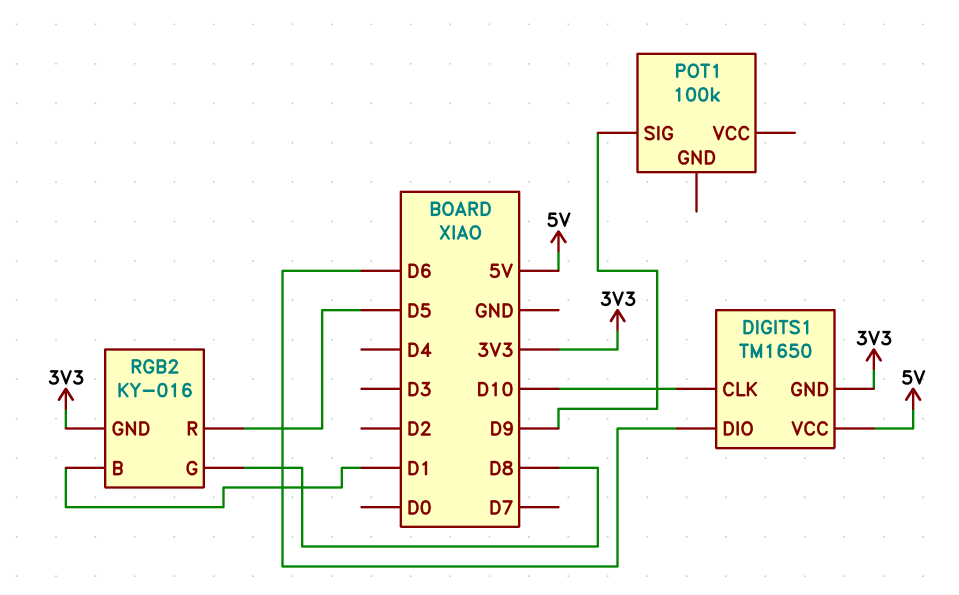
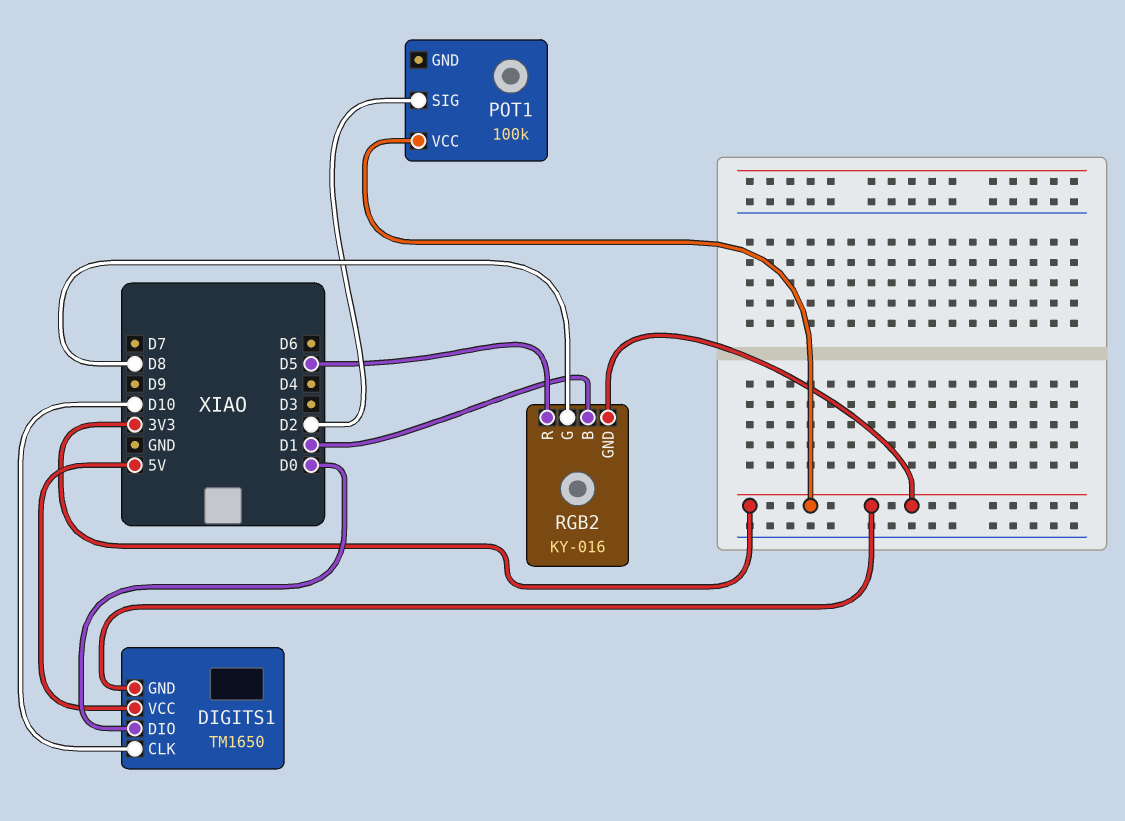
DIGITS1 pin DIO: D6 -> D0
POT1 pin SIG: D9 -> D2
POT1 pin VCC: none -> 3V3

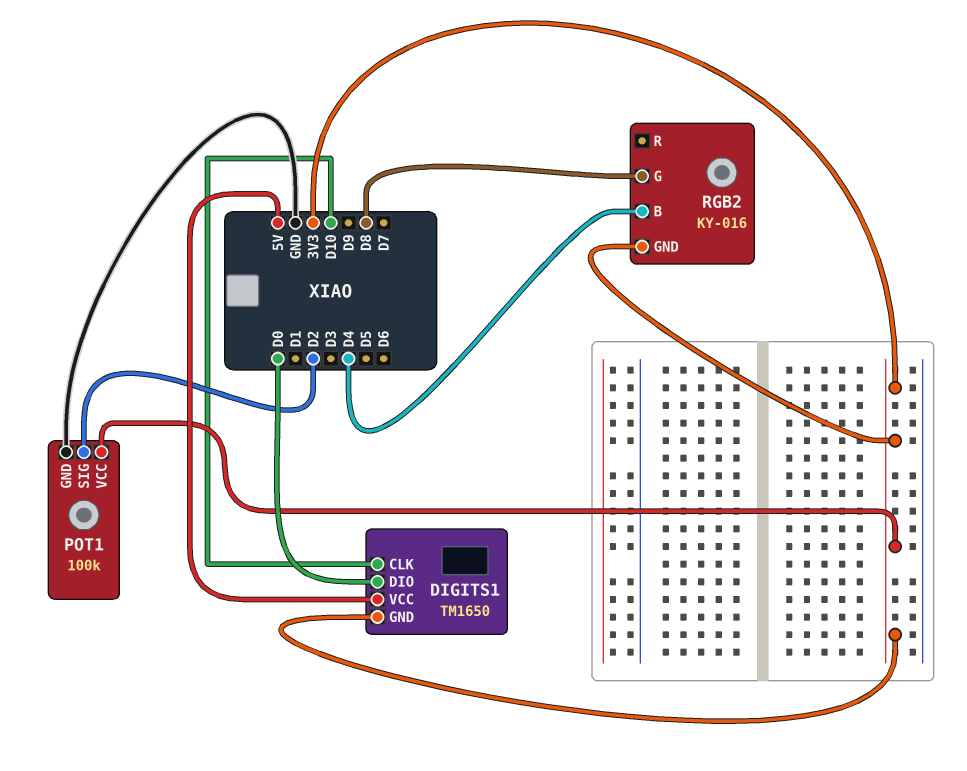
POT1 pin GND: none -> GND
RGB2 pin B: D1 -> D4
RGB2 pin R: D5 -> none

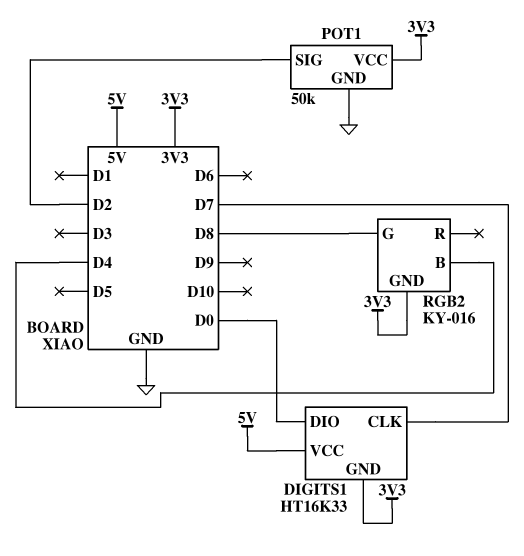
DIGITS1: TM1650 -> HT16K33
DIGITS1 pin CLK: D10 -> D7
POT1: 100k -> 50k

